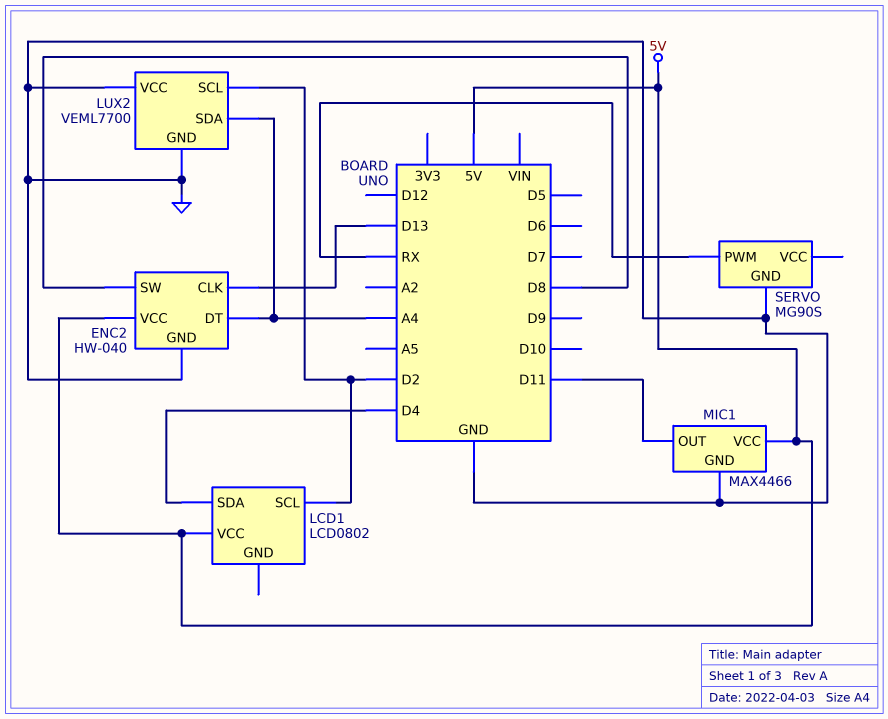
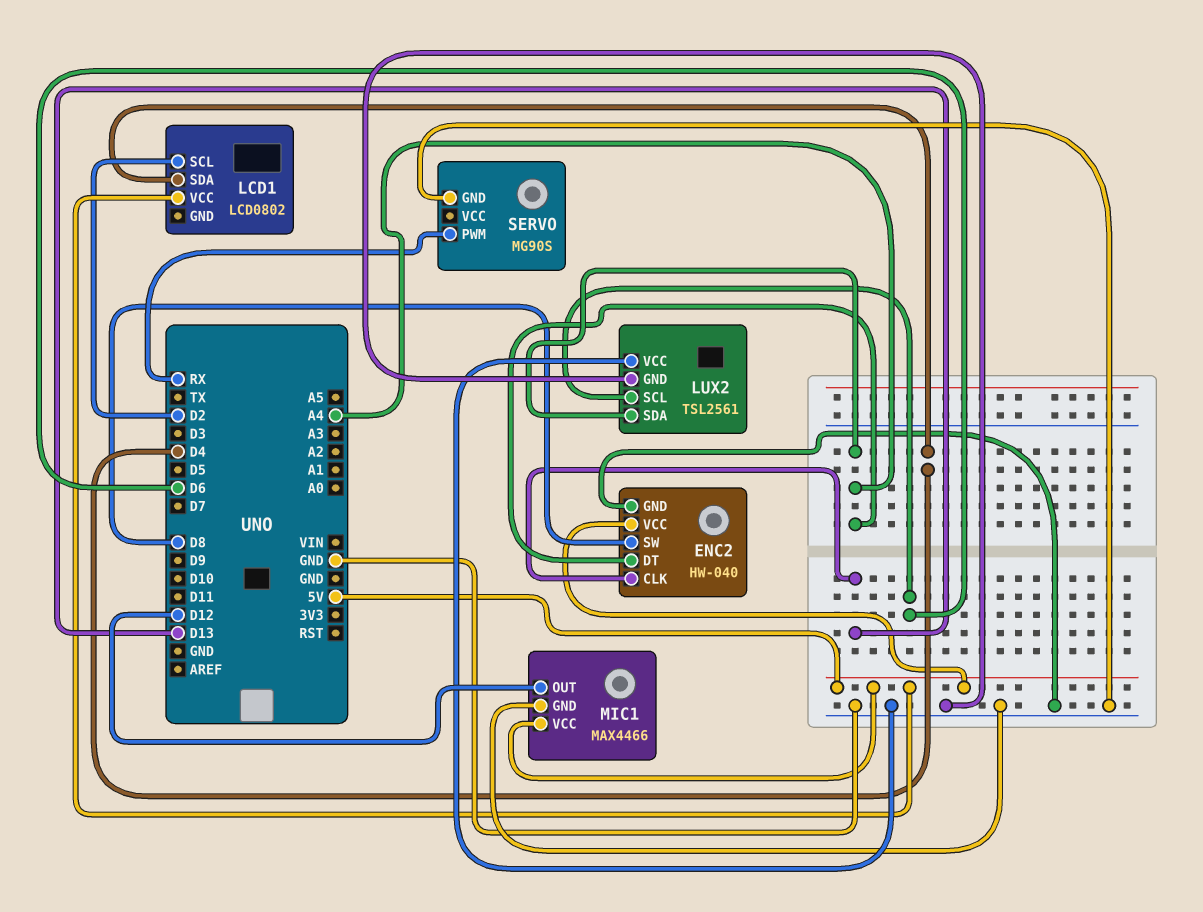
LUX2: VEML7700 -> TSL2561
LUX2 pin SCL: D2 -> D6
MIC1 pin OUT: D11 -> D12

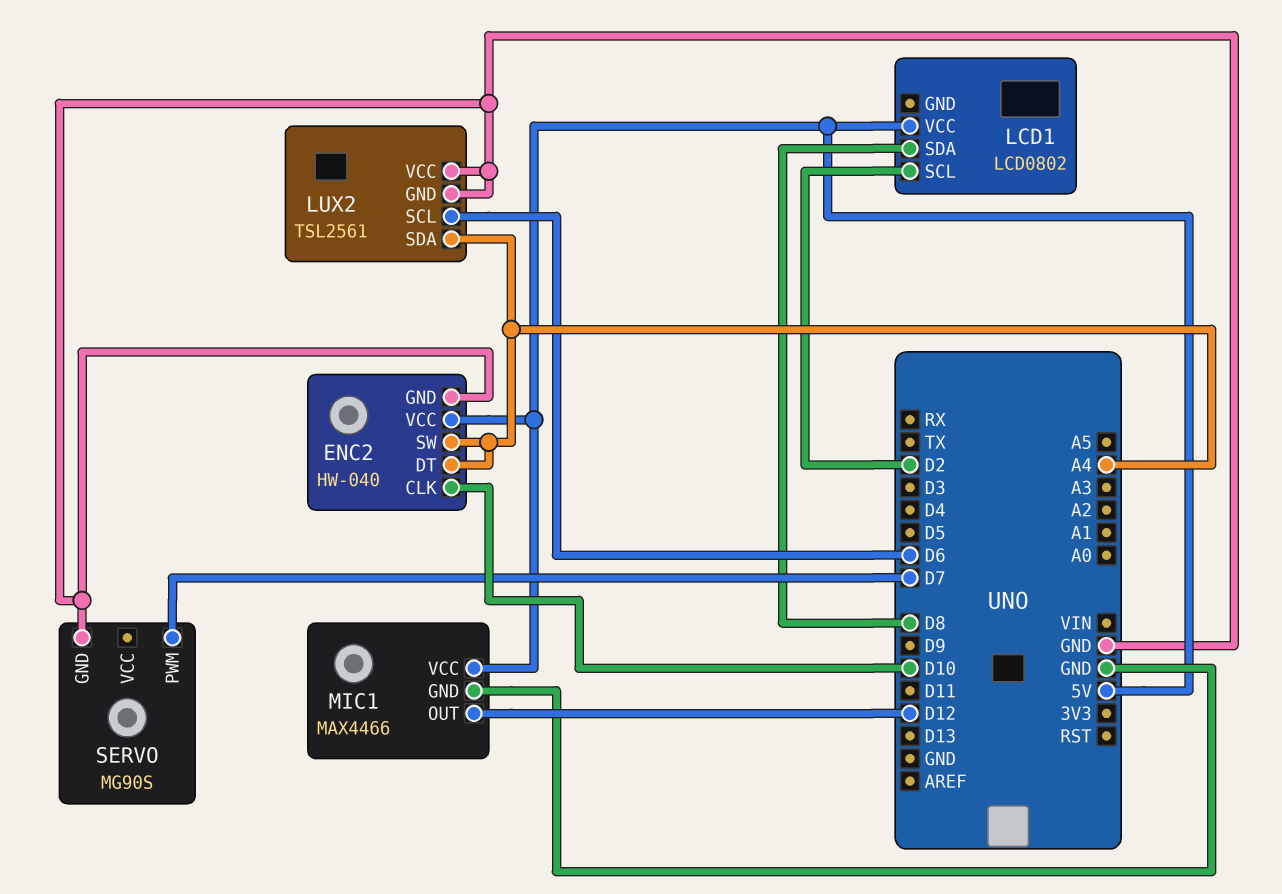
ENC2 pin CLK: D13 -> D10
ENC2 pin SW: D8 -> A4
LCD1 pin SDA: D4 -> D8
SERVO pin PWM: RX -> D7

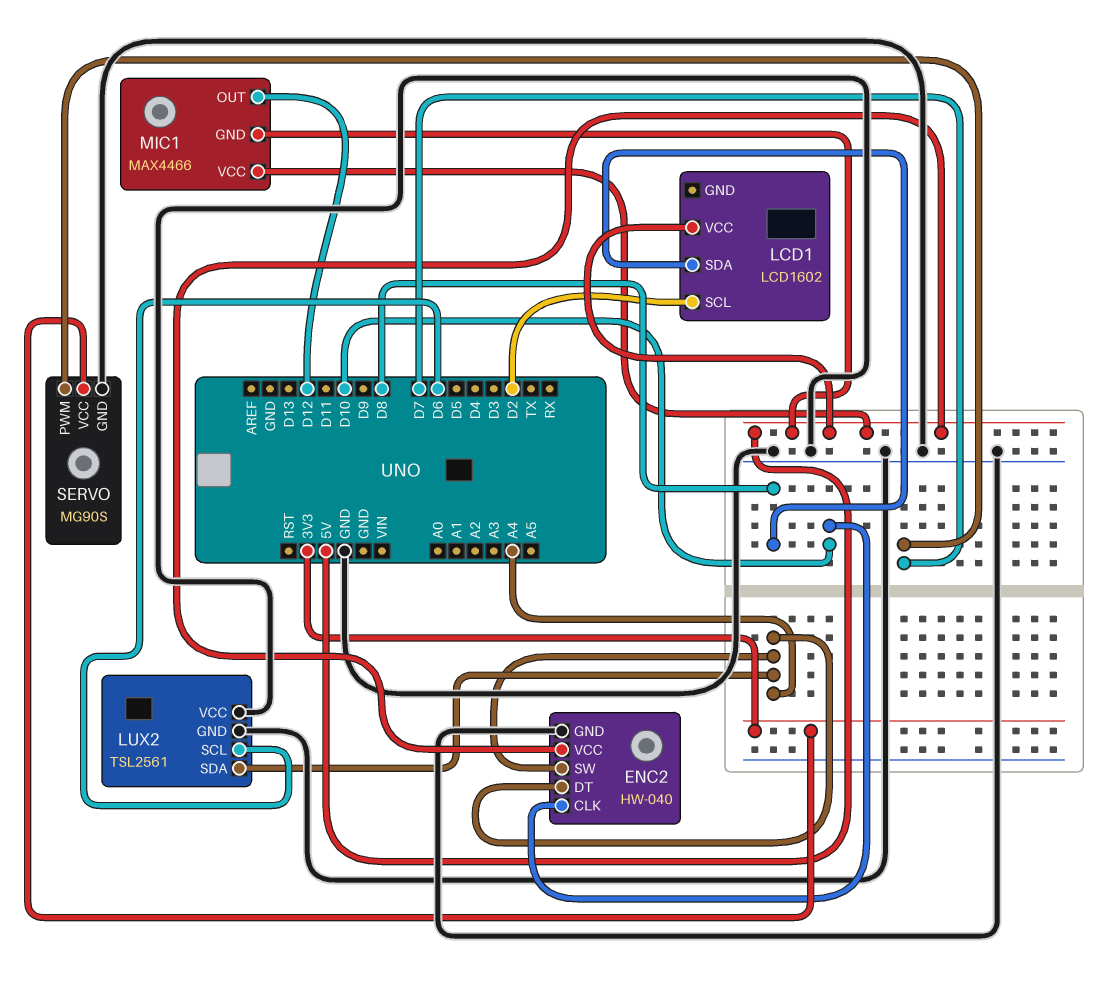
LCD1: LCD0802 -> LCD1602
MIC1 pin GND: GND -> 5V
SERVO pin VCC: none -> 3V3

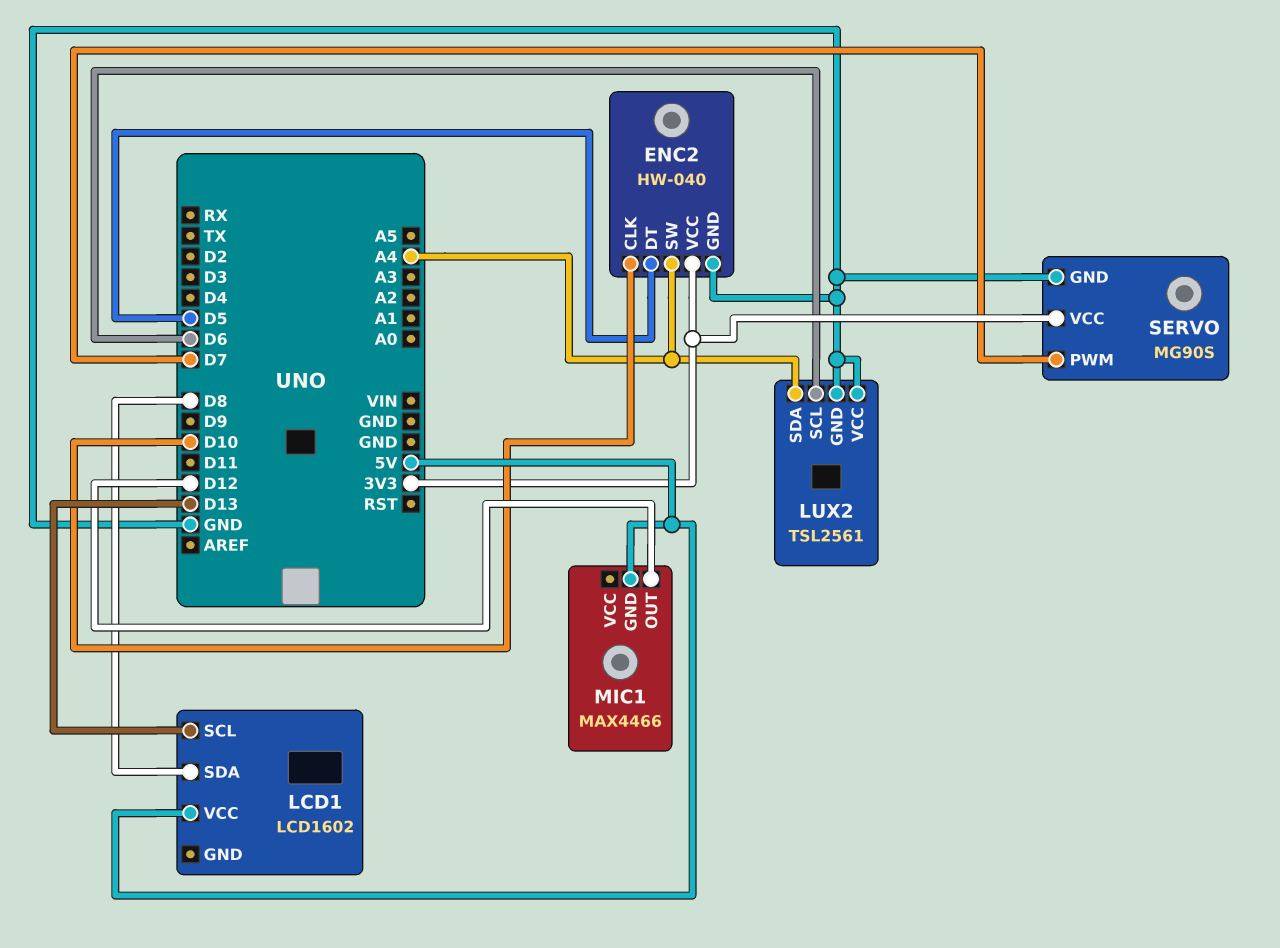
ENC2 pin DT: A4 -> D5
ENC2 pin VCC: 5V -> 3V3
LCD1 pin SCL: D2 -> D13
MIC1 pin VCC: 5V -> none

